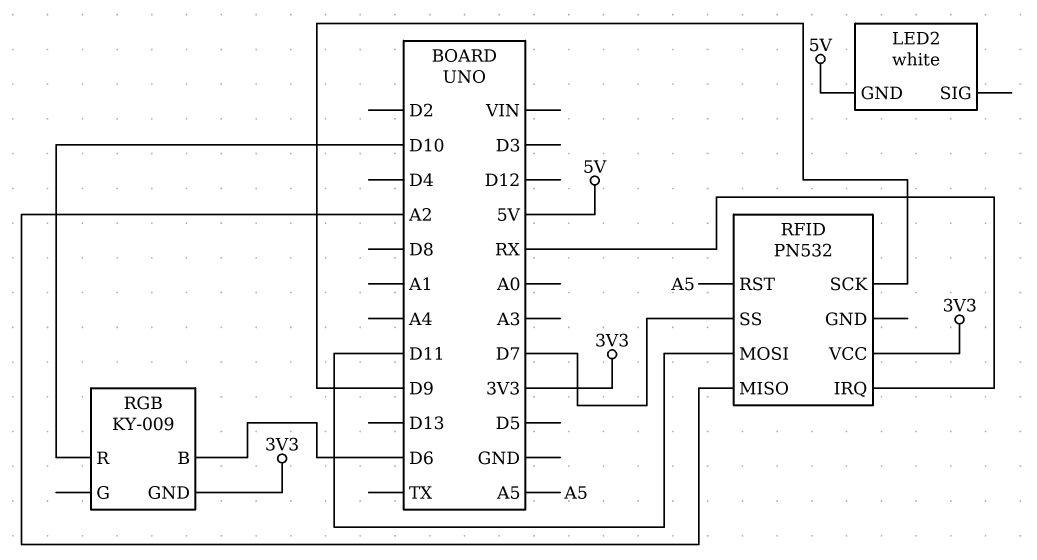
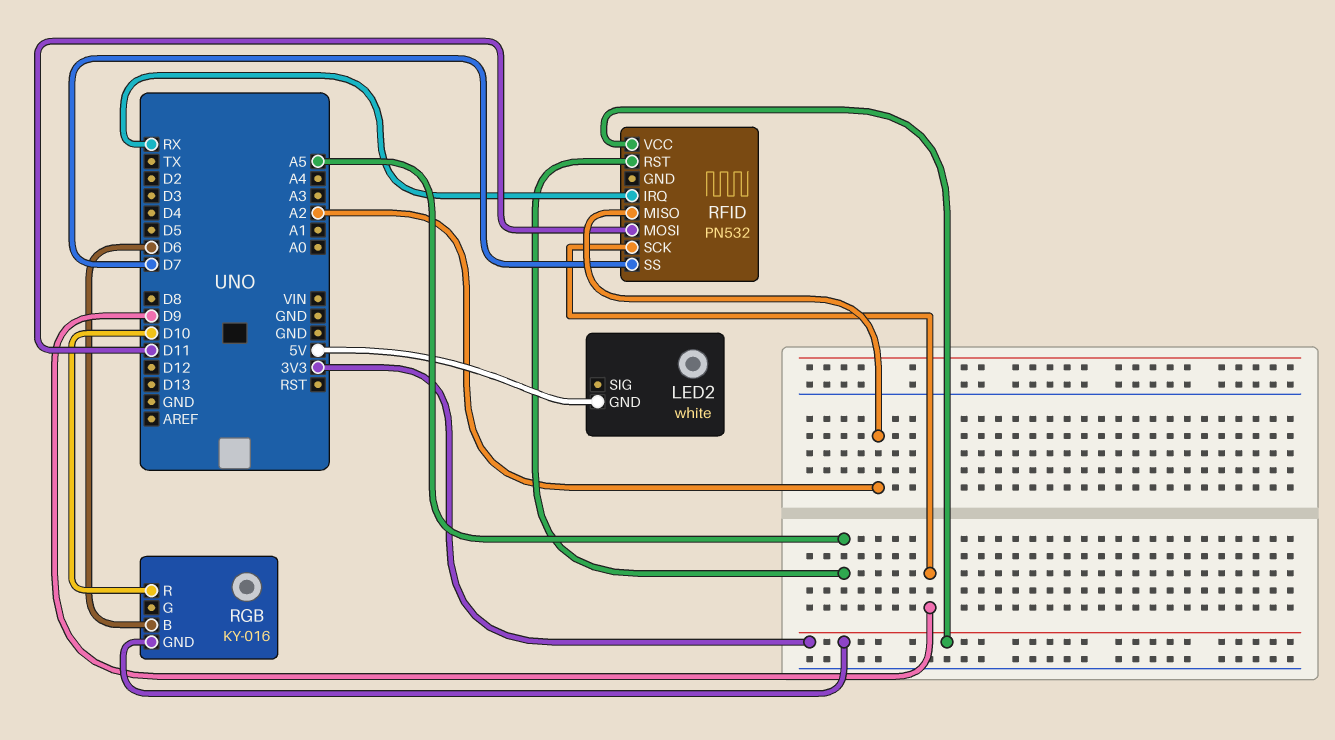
RGB: KY-009 -> KY-016

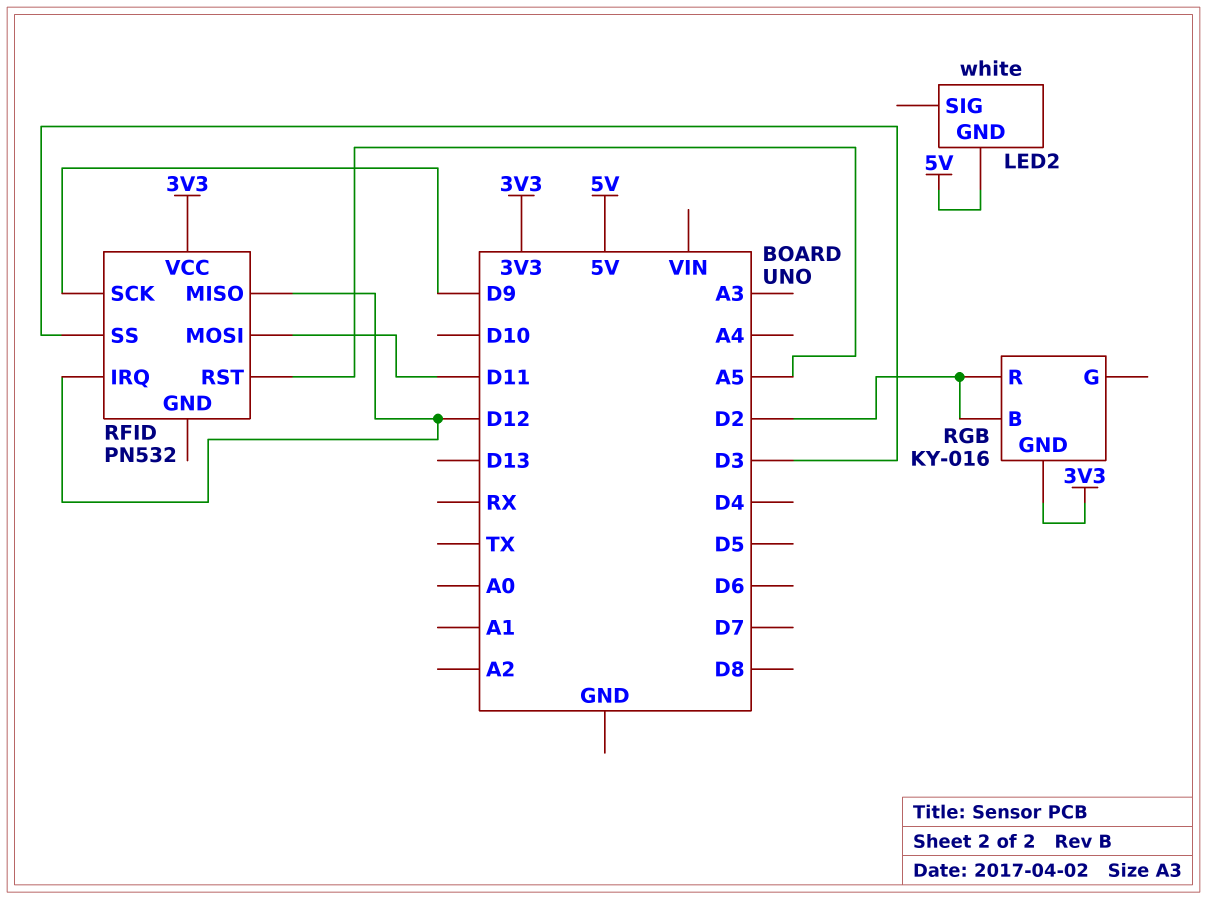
RFID pin IRQ: RX -> D12
RFID pin MISO: A2 -> D12
RFID pin SS: D7 -> D3
RGB pin B: D6 -> D2
RGB pin R: D10 -> D2

